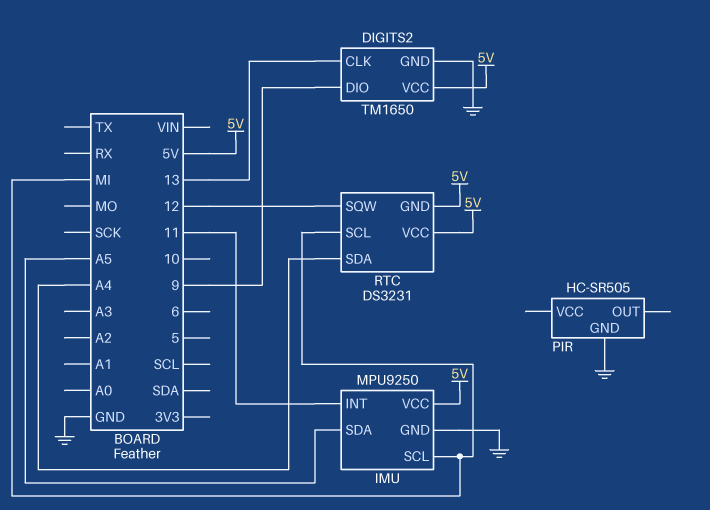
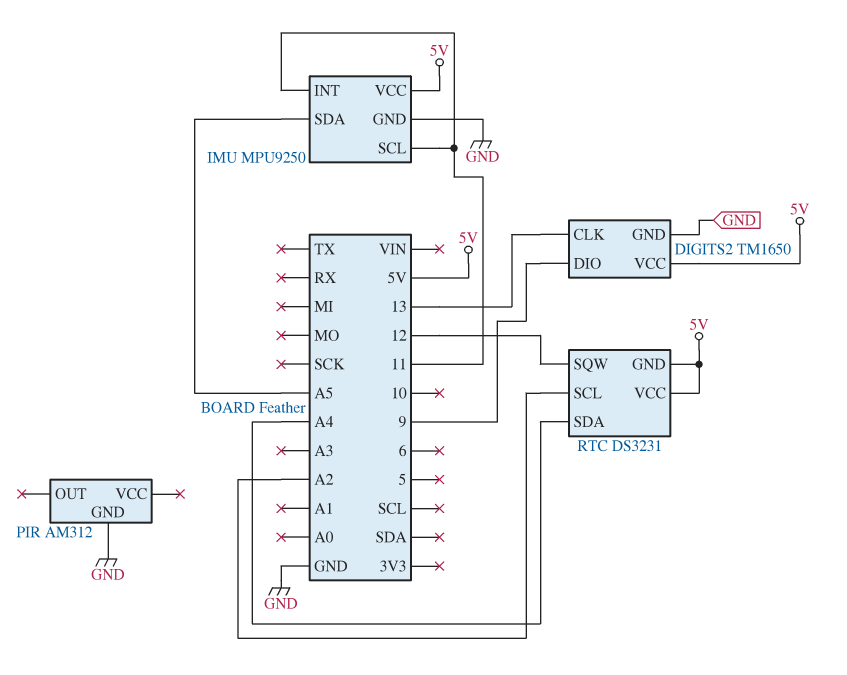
IMU pin SCL: MI -> 11
PIR: HC-SR505 -> AM312
RTC pin SCL: MI -> A2

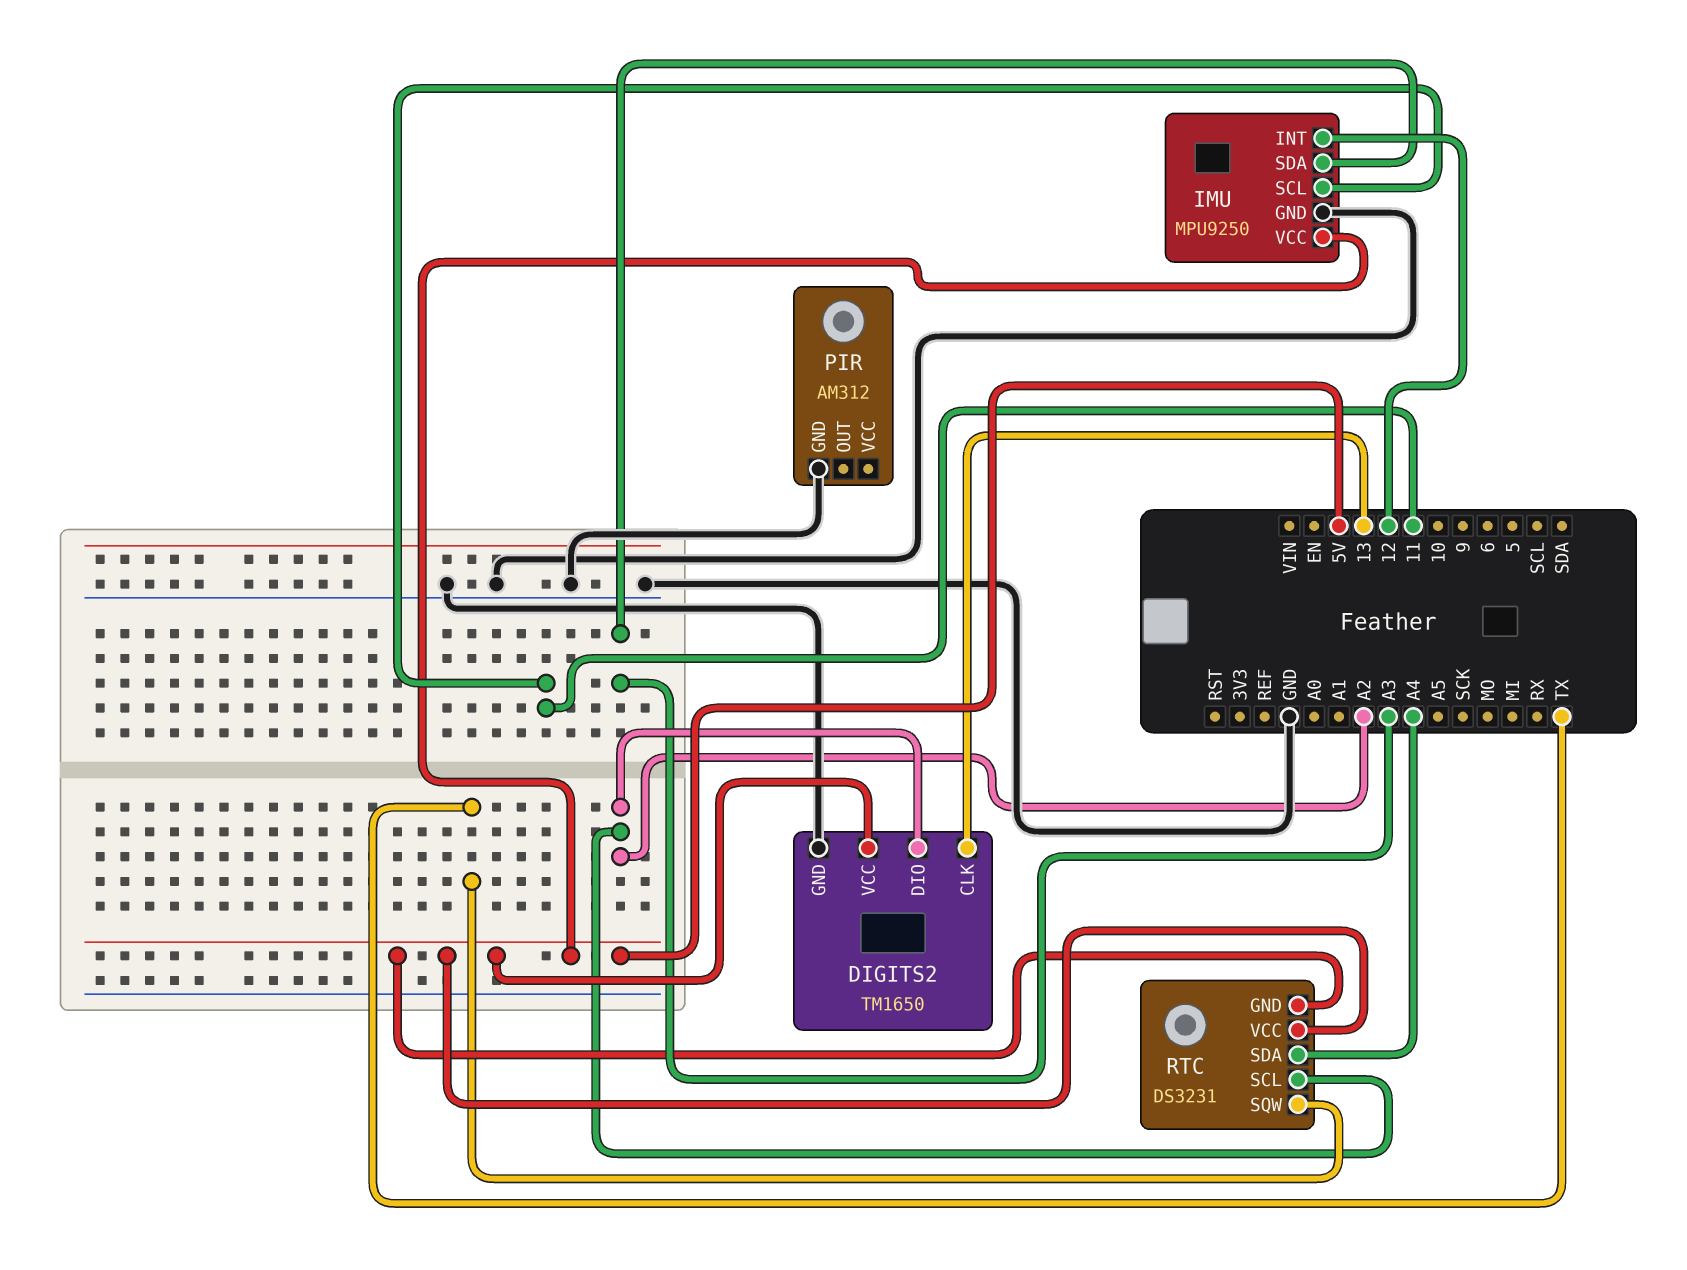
DIGITS2 pin DIO: 9 -> A2
IMU pin INT: 11 -> 12
IMU pin SDA: A5 -> A3
RTC pin SQW: 12 -> TX

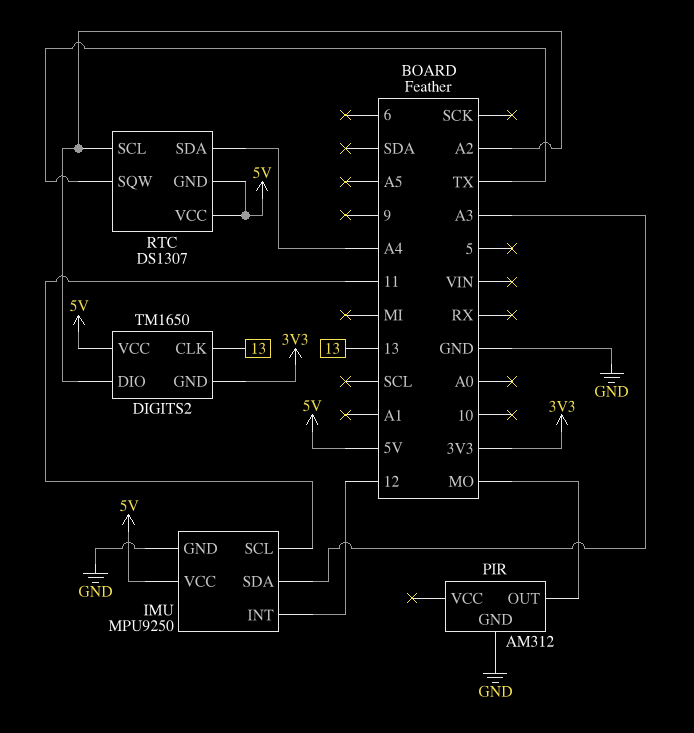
DIGITS2 pin GND: GND -> 3V3
PIR pin OUT: none -> MO
RTC: DS3231 -> DS1307

